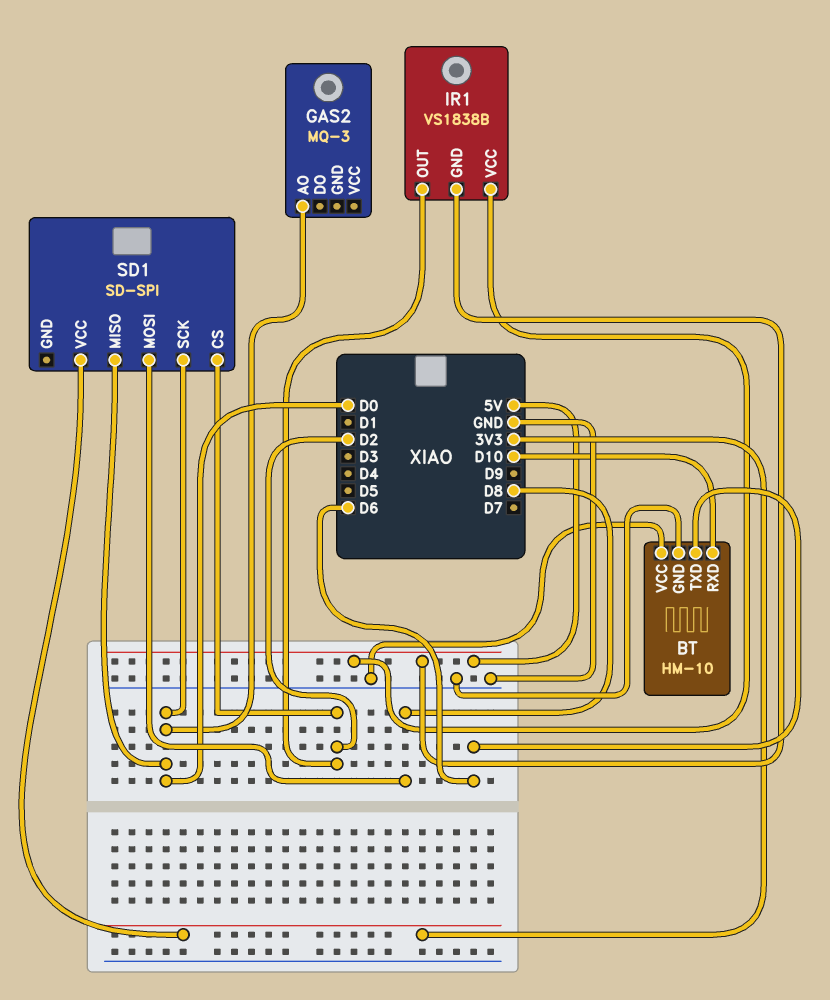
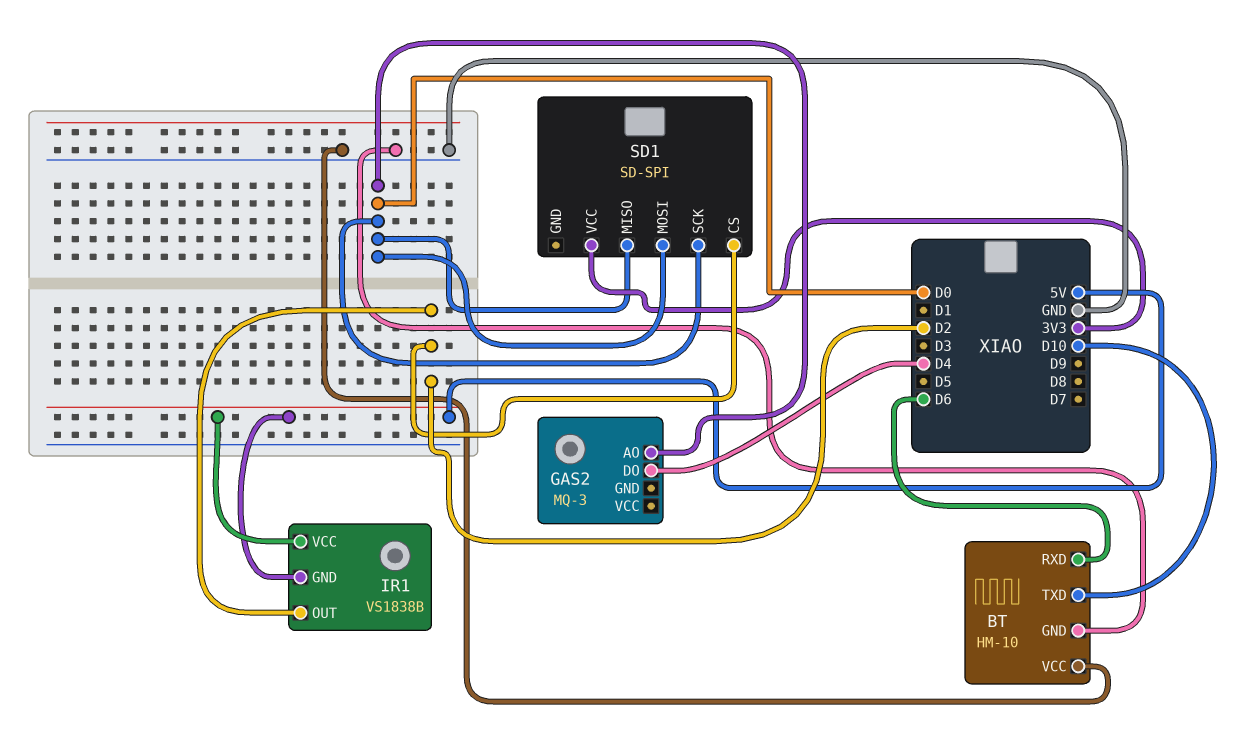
BT pin RXD: D10 -> D6
BT pin TXD: D6 -> D10
GAS2 pin DO: none -> D4
SD1 pin MOSI: D8 -> D0

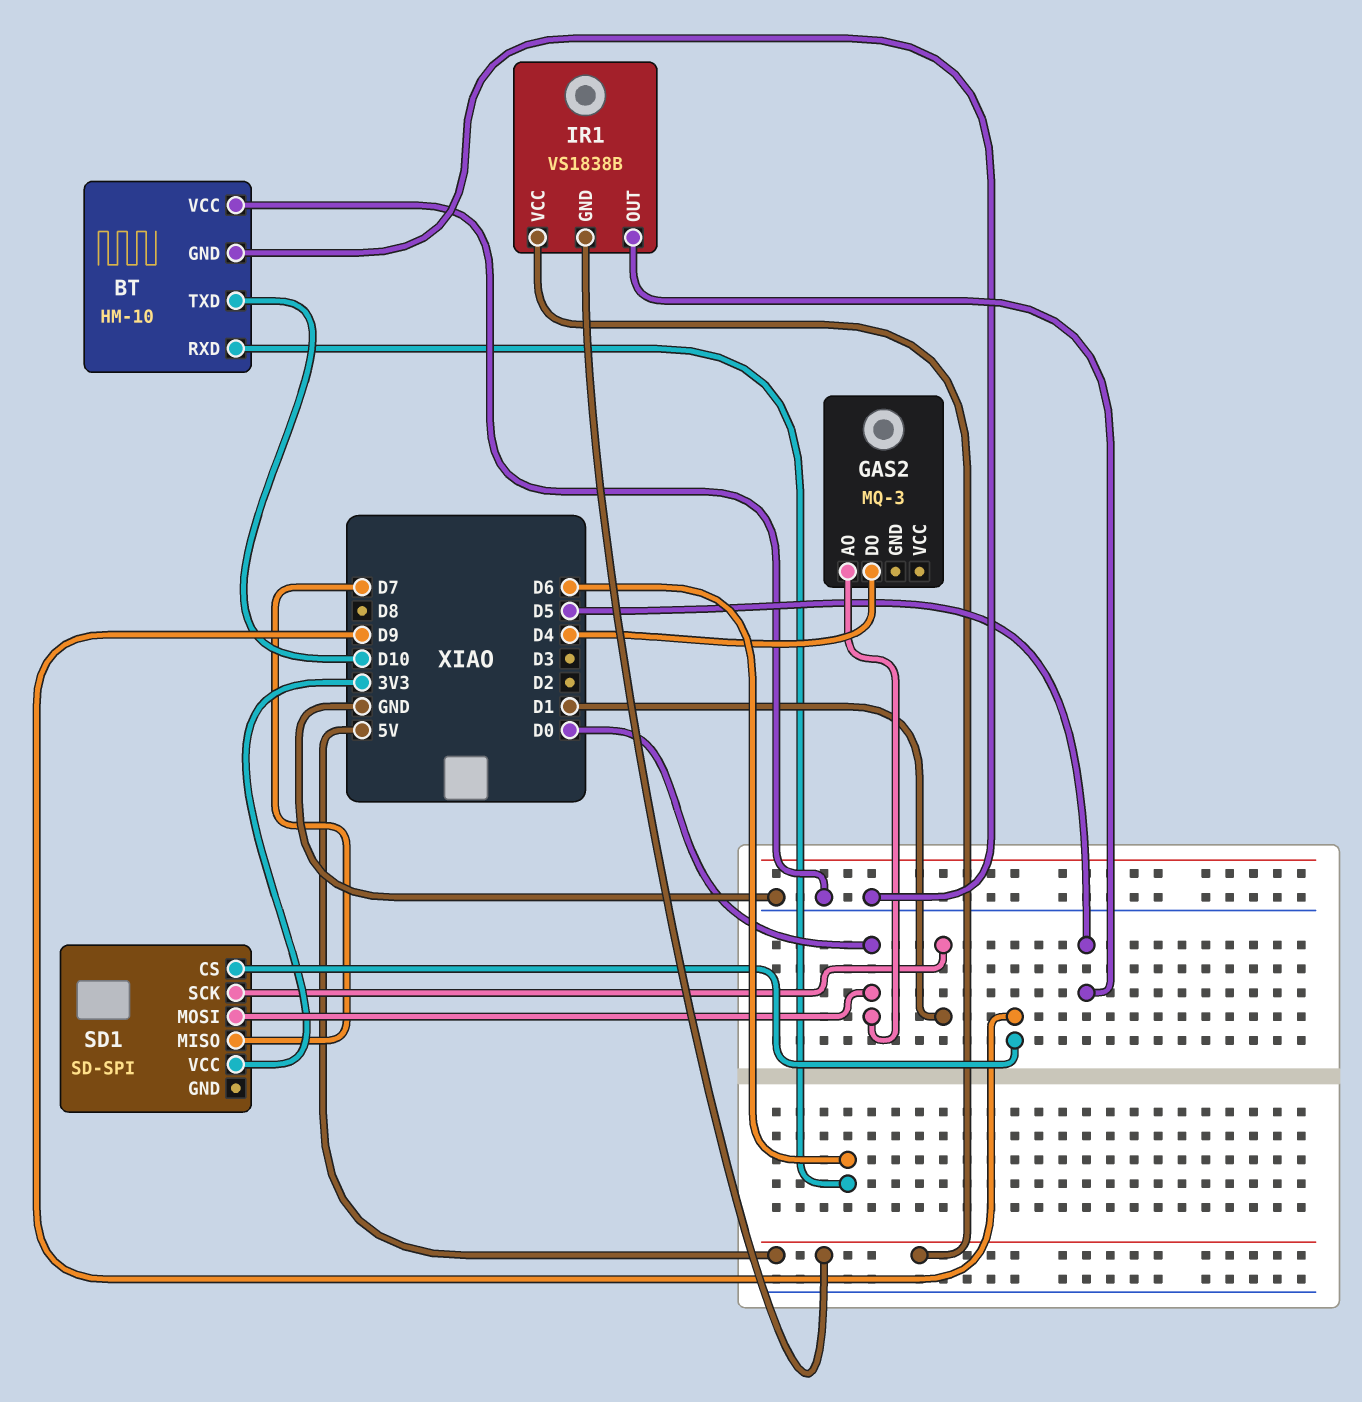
IR1 pin OUT: D2 -> D5
SD1 pin CS: D2 -> D9
SD1 pin MISO: D0 -> D7
SD1 pin SCK: D0 -> D1

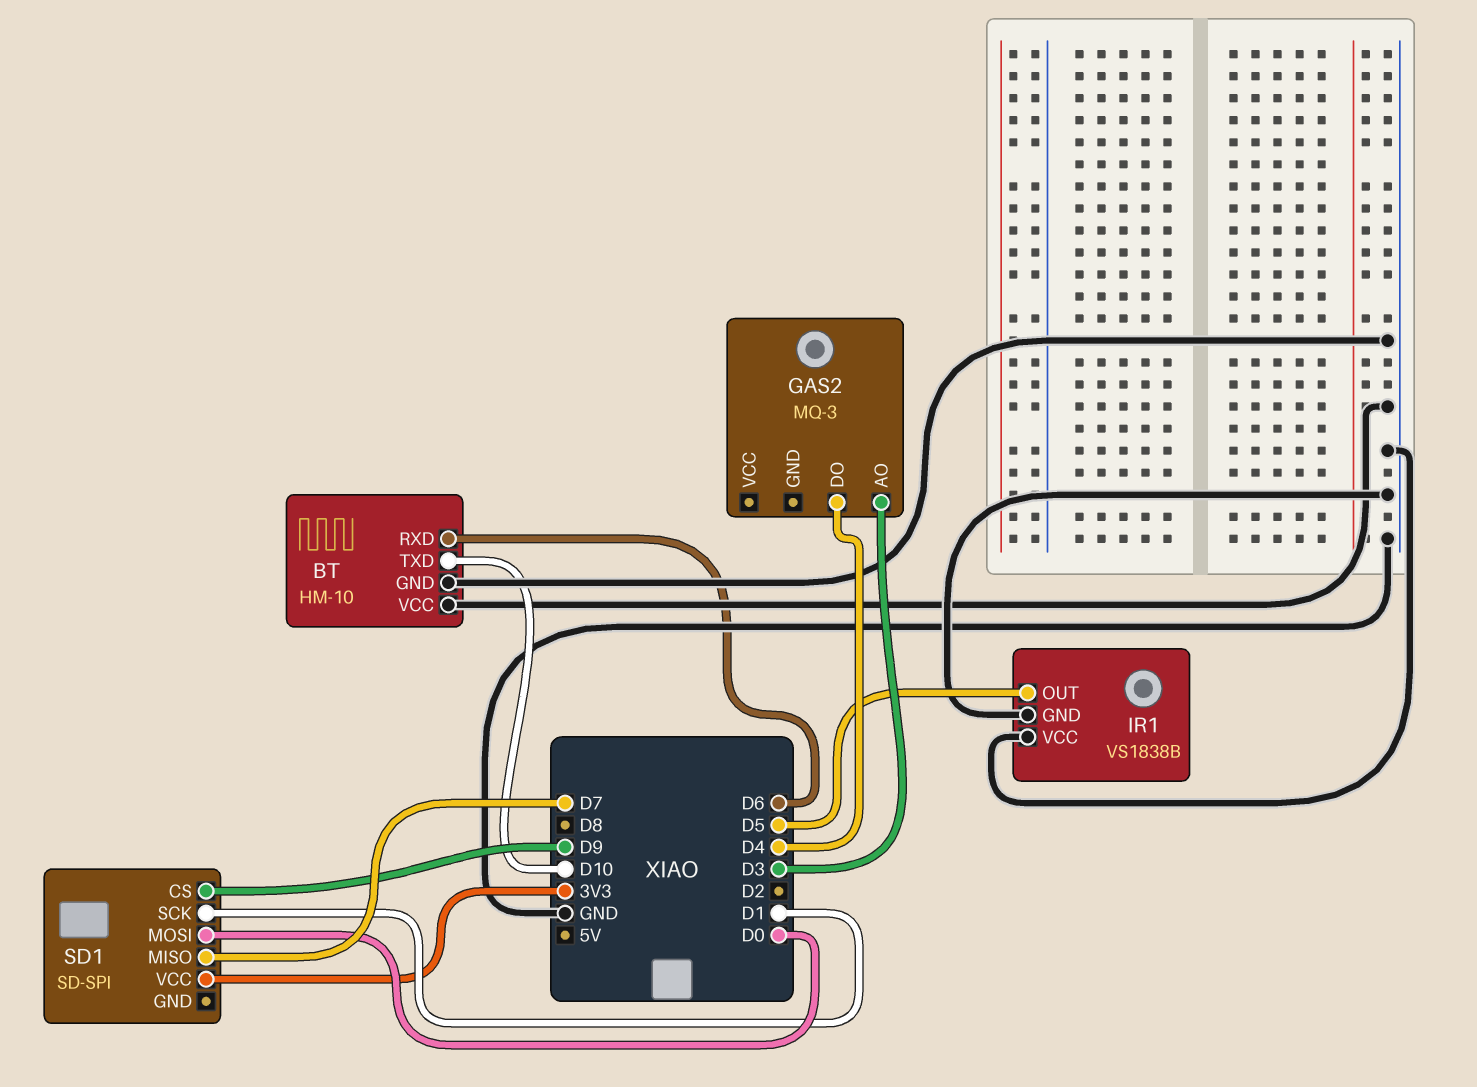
GAS2 pin AO: D0 -> D3
IR1 pin GND: 5V -> GND
IR1 pin VCC: 5V -> GND

